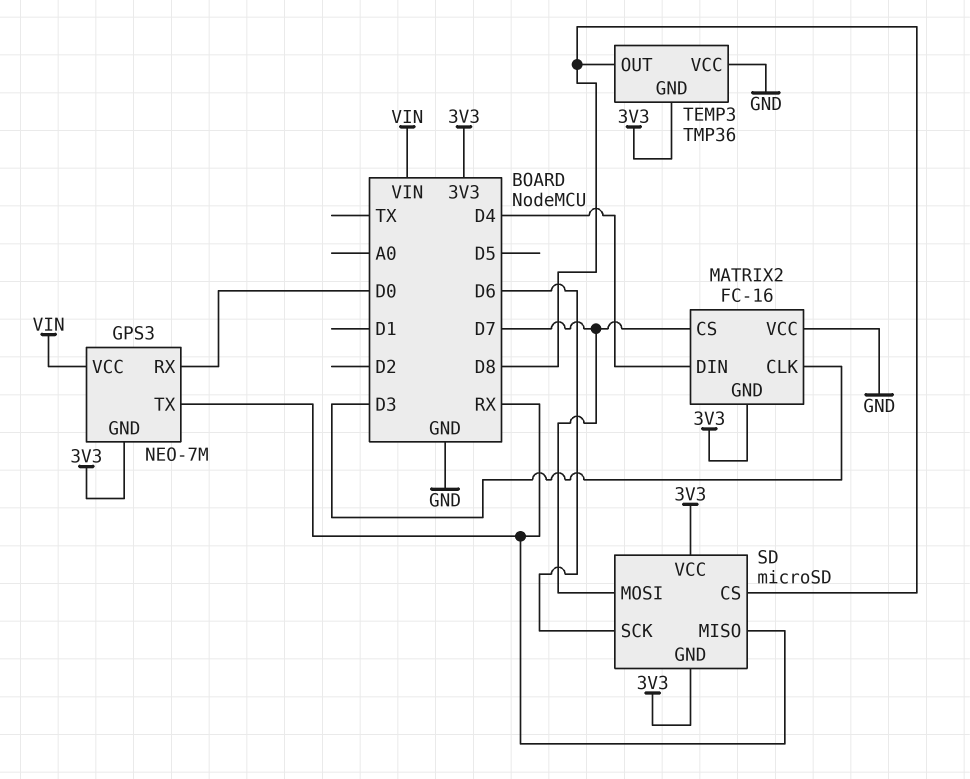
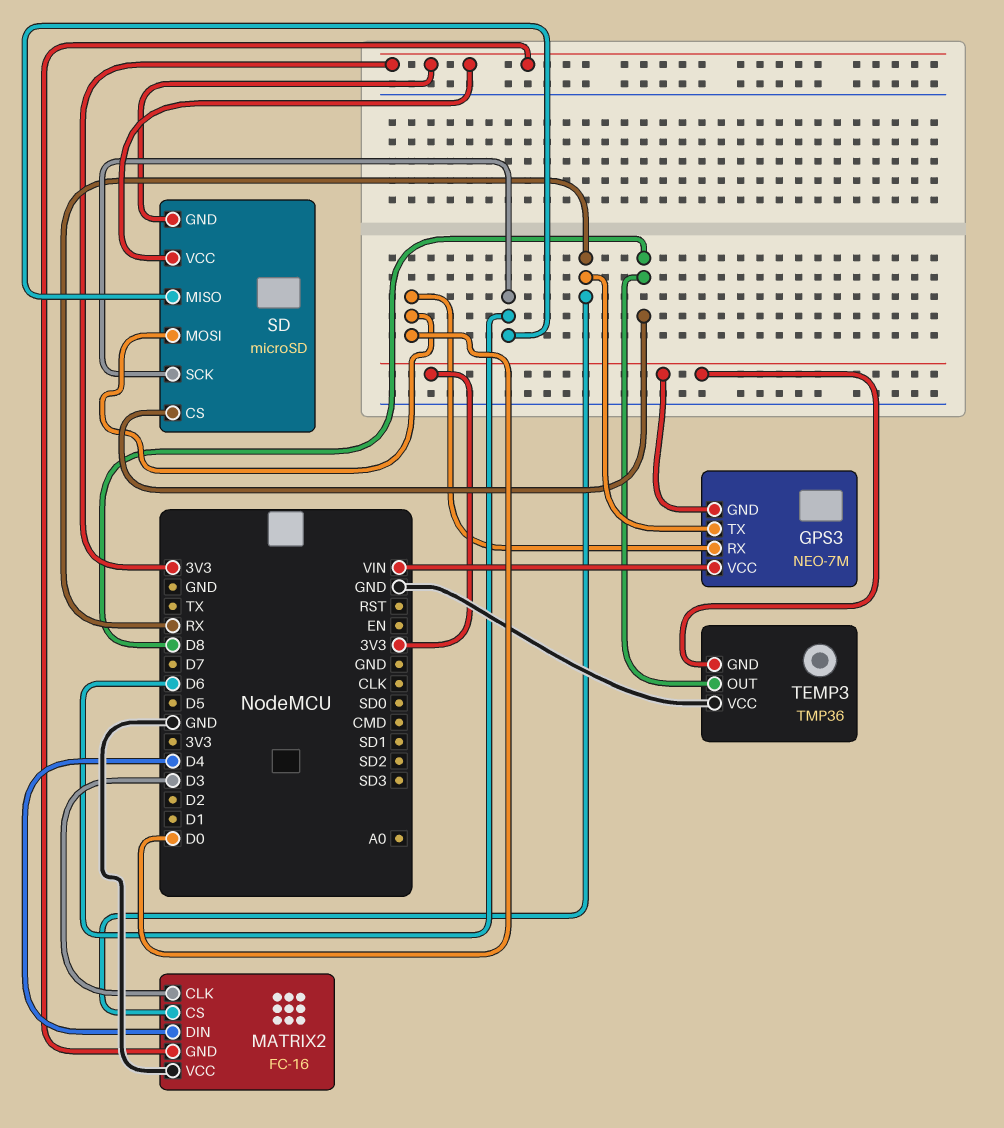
MATRIX2 pin CS: D7 -> RX
SD pin MISO: RX -> D6
SD pin MOSI: D7 -> D0

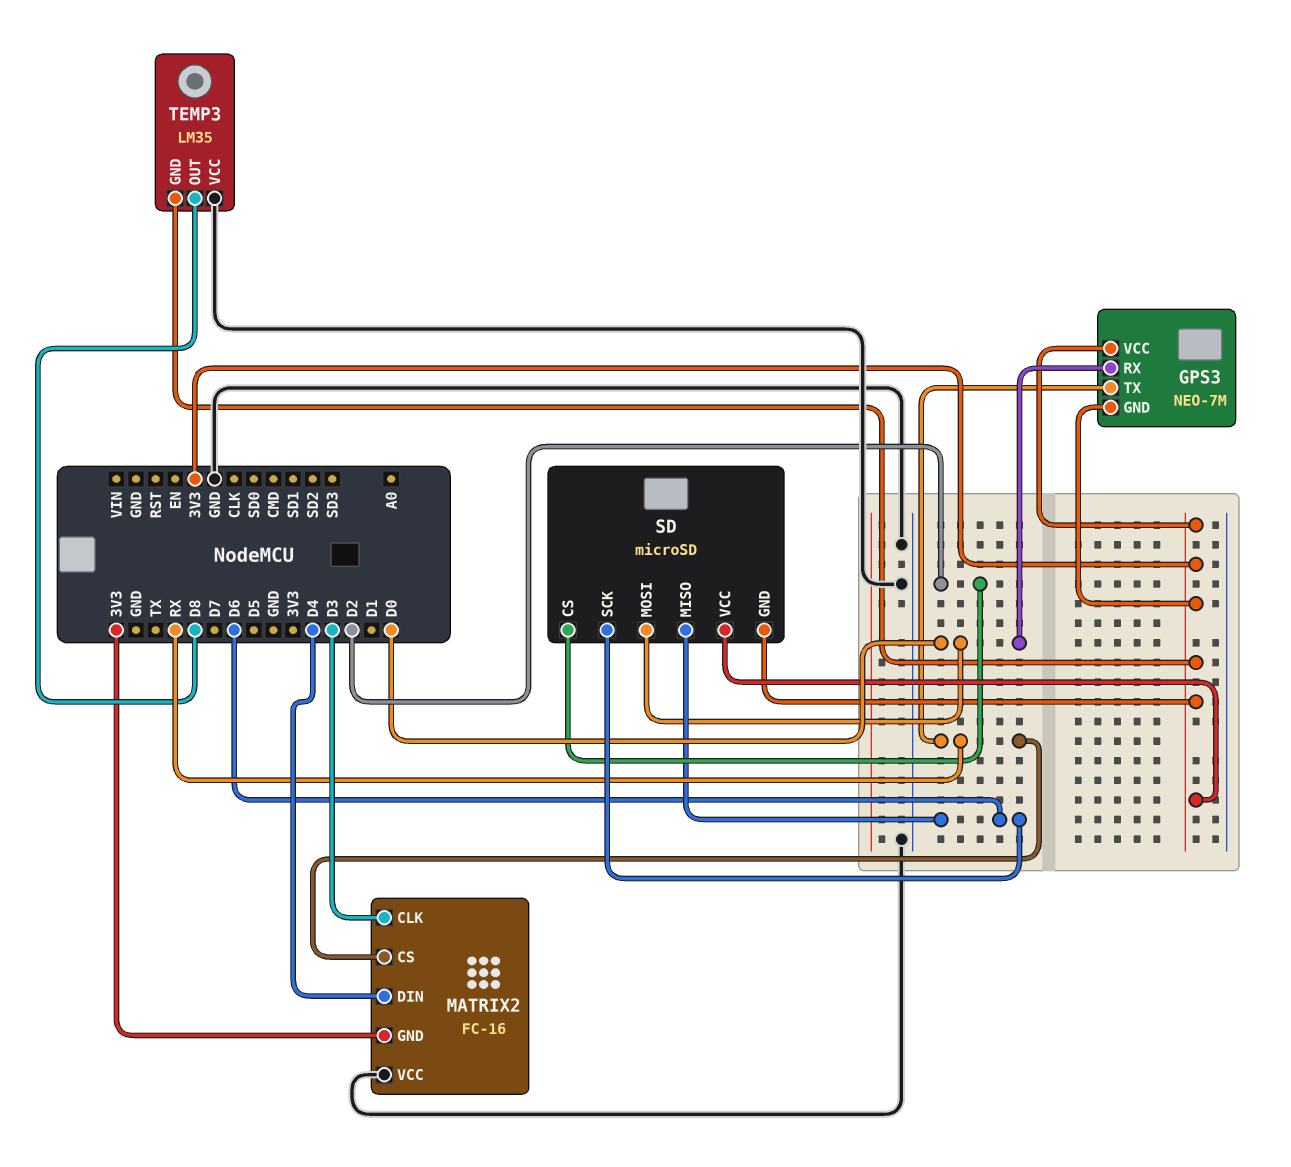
GPS3 pin VCC: VIN -> 3V3
SD pin CS: D8 -> D2
TEMP3: TMP36 -> LM35

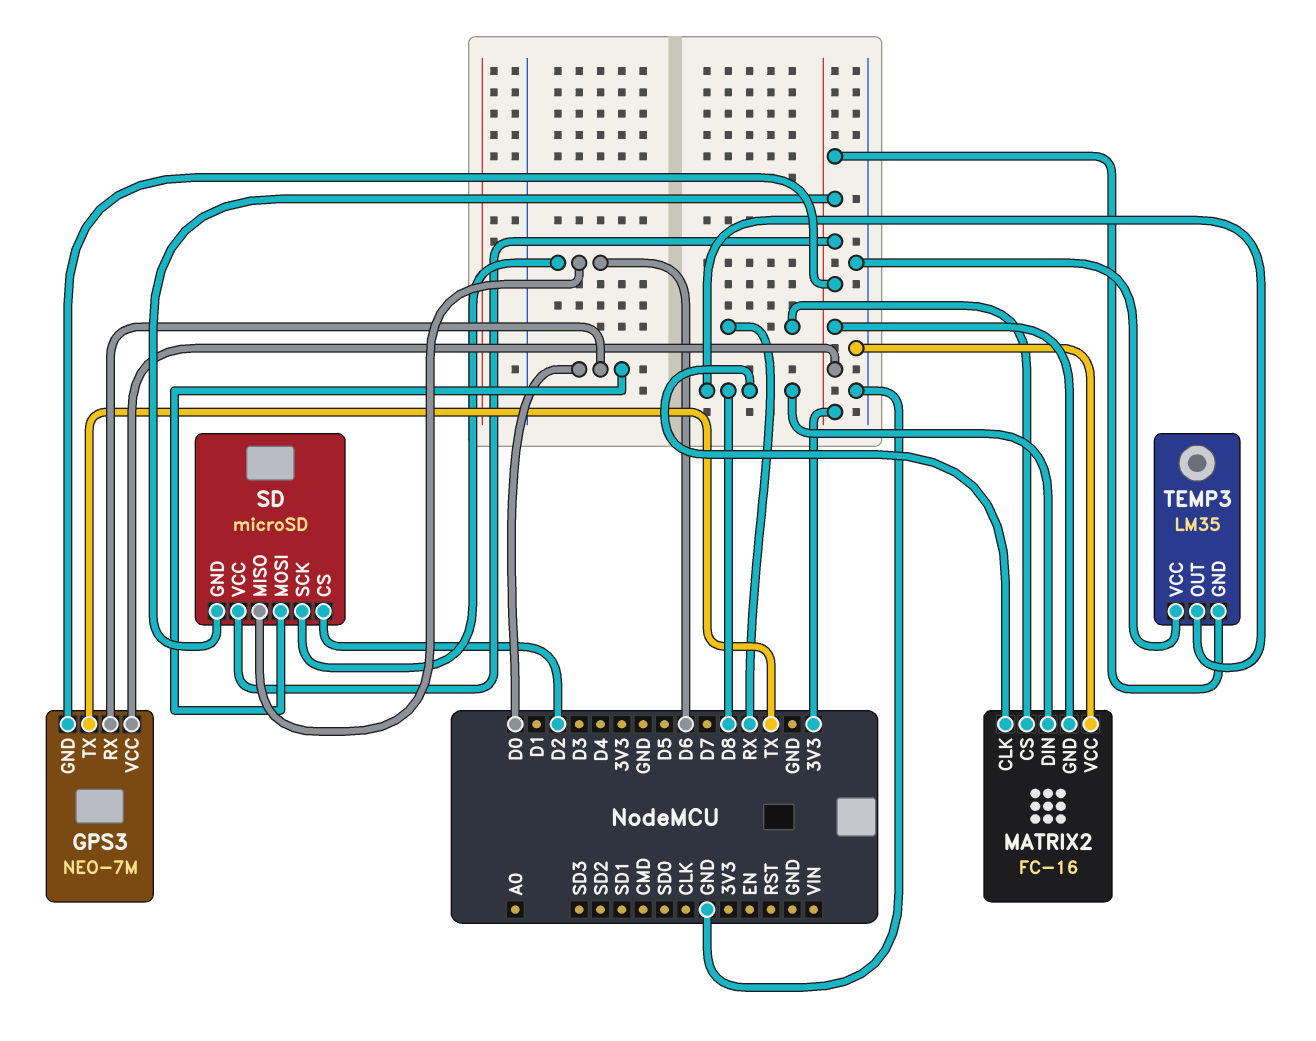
GPS3 pin TX: RX -> TX
MATRIX2 pin CLK: D3 -> D8
MATRIX2 pin DIN: D4 -> D8

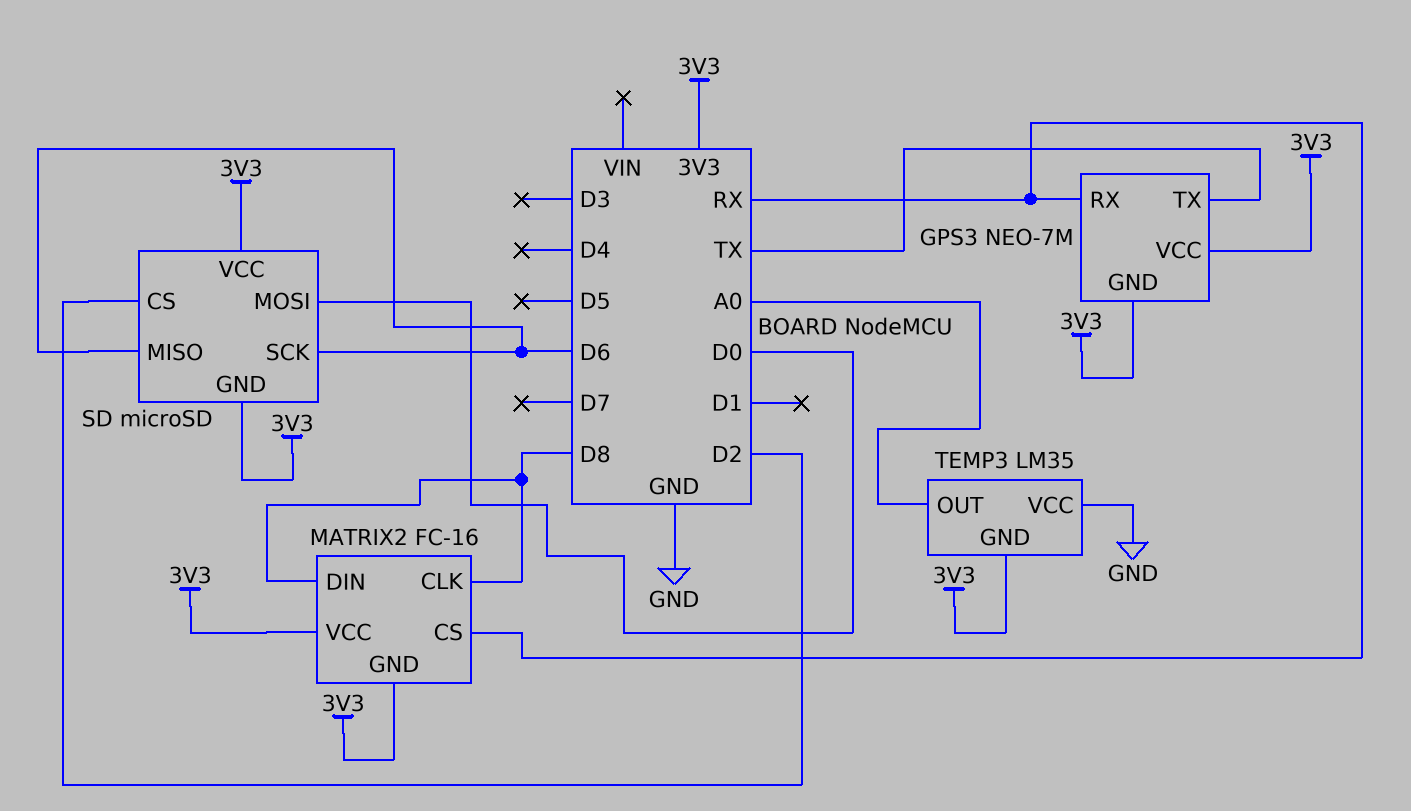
GPS3 pin RX: D0 -> RX
MATRIX2 pin VCC: GND -> 3V3
TEMP3 pin OUT: D8 -> A0

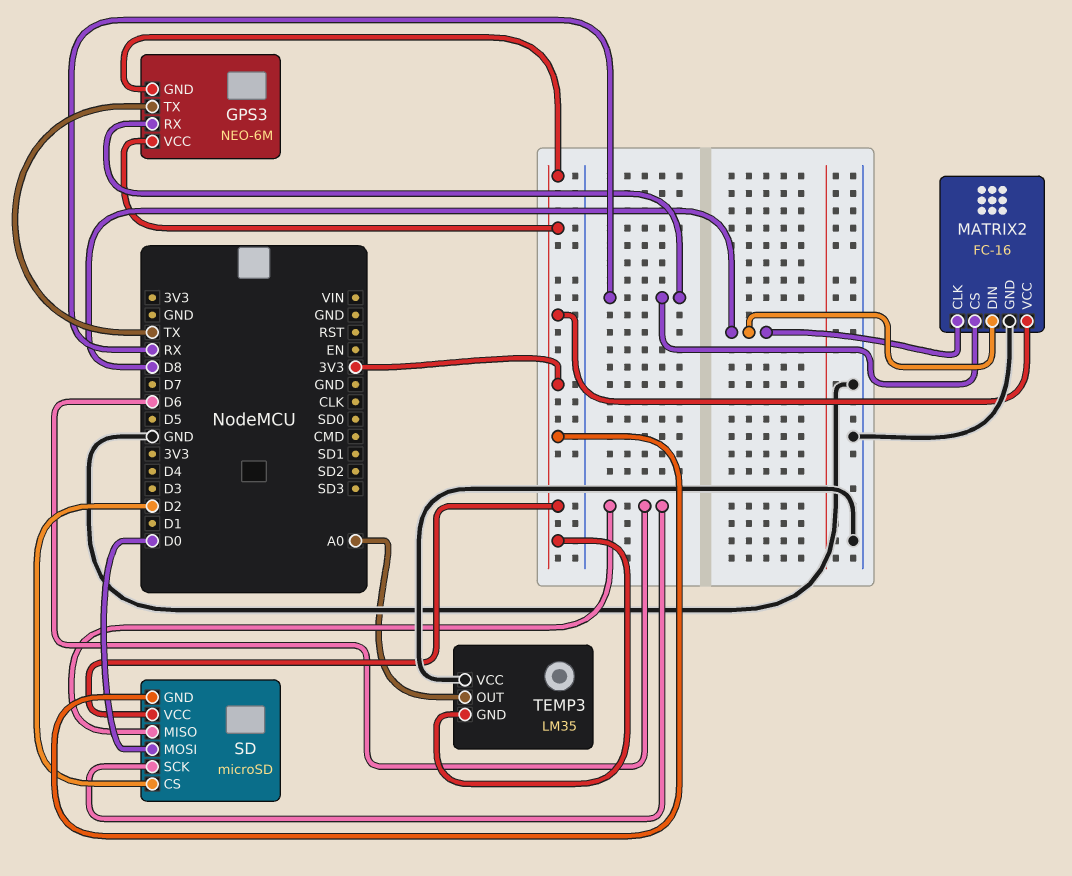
GPS3: NEO-7M -> NEO-6M
MATRIX2 pin GND: 3V3 -> GND

